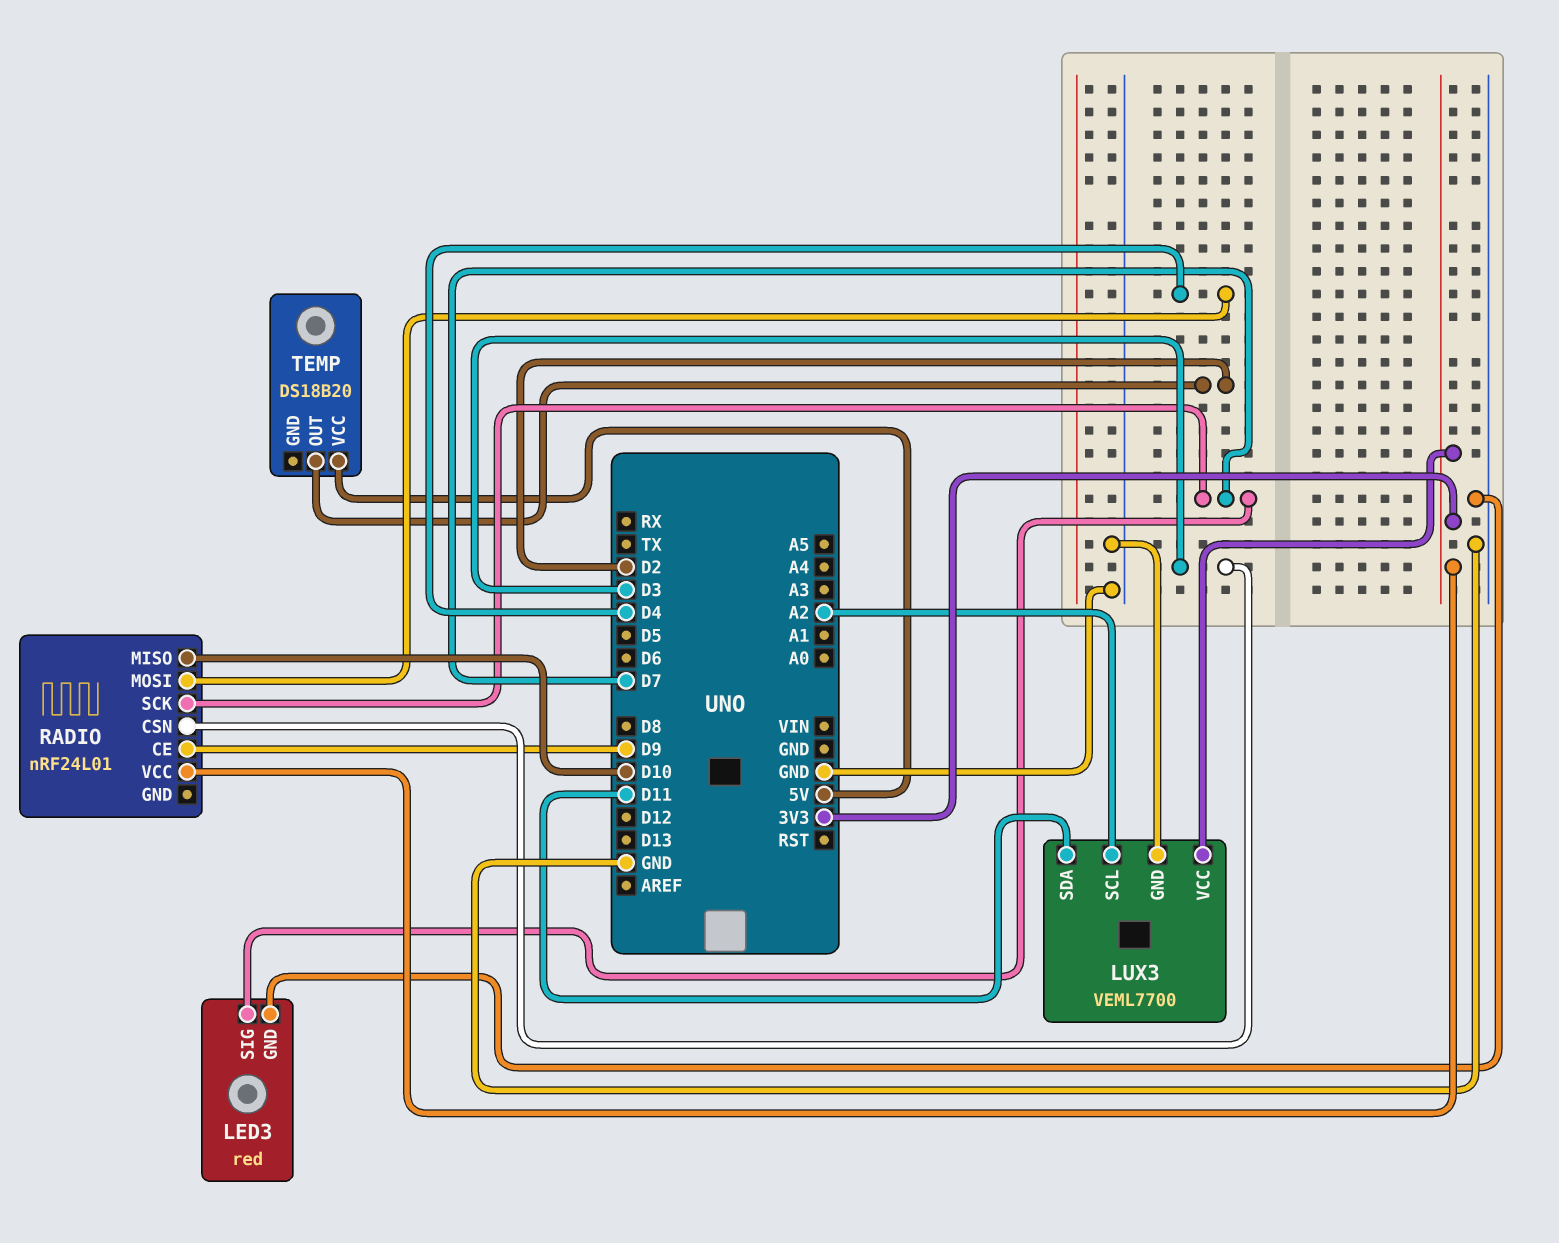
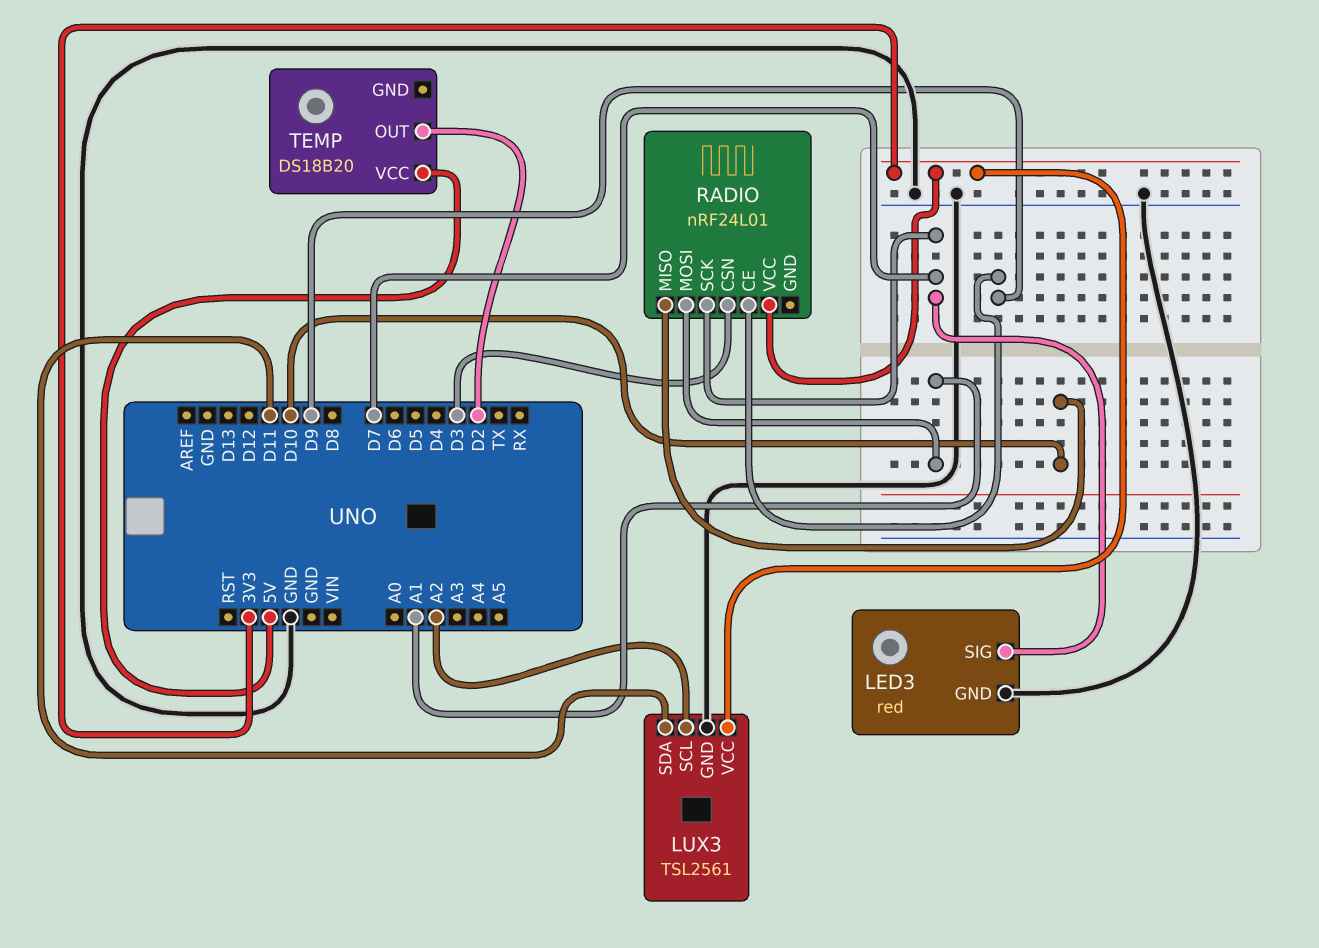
LUX3: VEML7700 -> TSL2561
RADIO pin MOSI: D4 -> A1

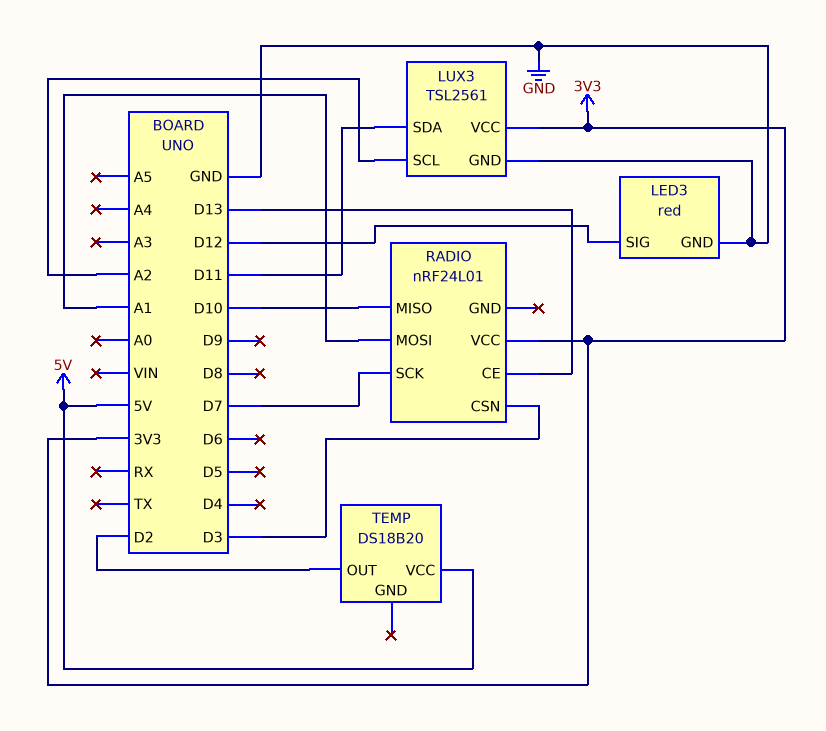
LED3 pin SIG: D7 -> D12
RADIO pin CE: D9 -> D13

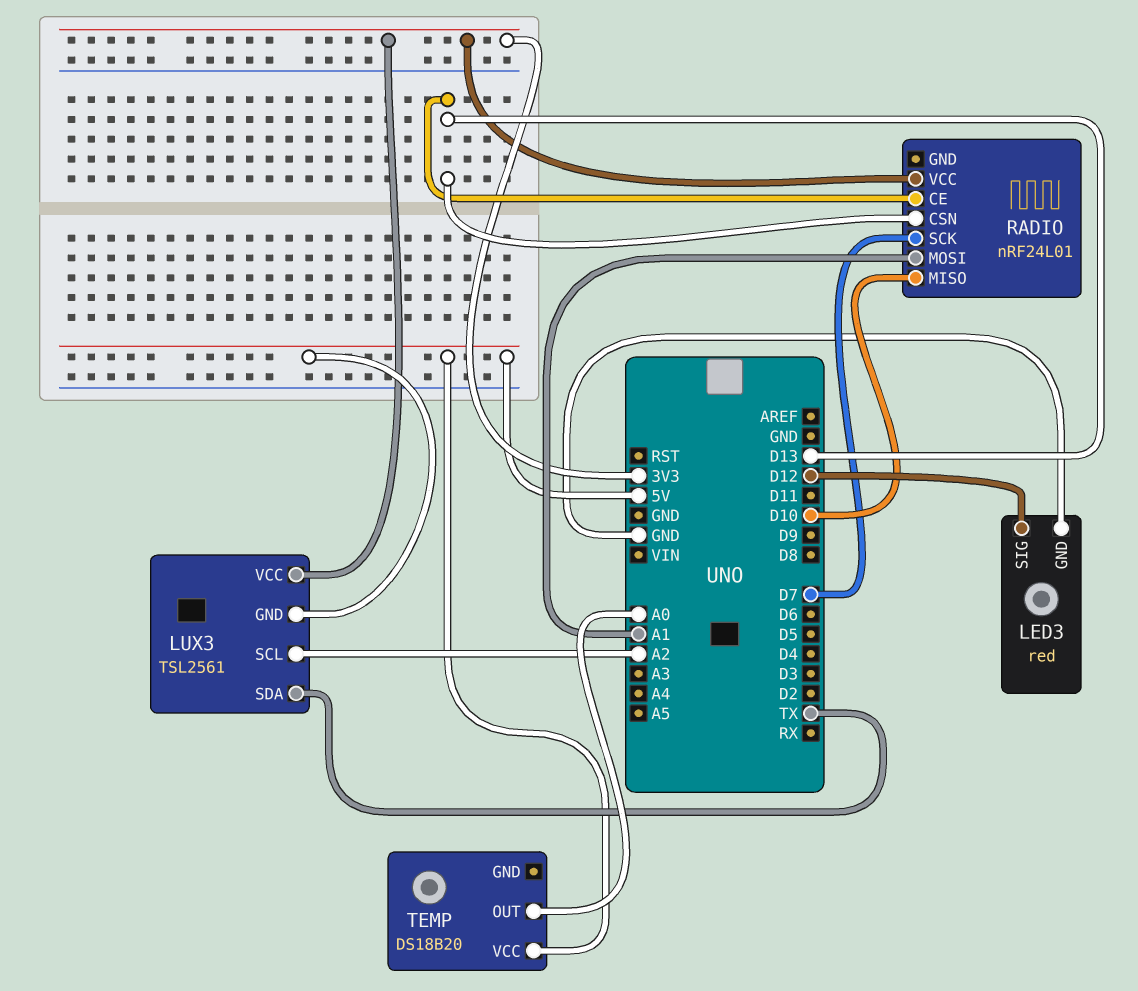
LUX3 pin GND: GND -> 5V
LUX3 pin SDA: D11 -> TX
RADIO pin CSN: D3 -> D13
TEMP pin OUT: D2 -> A0

